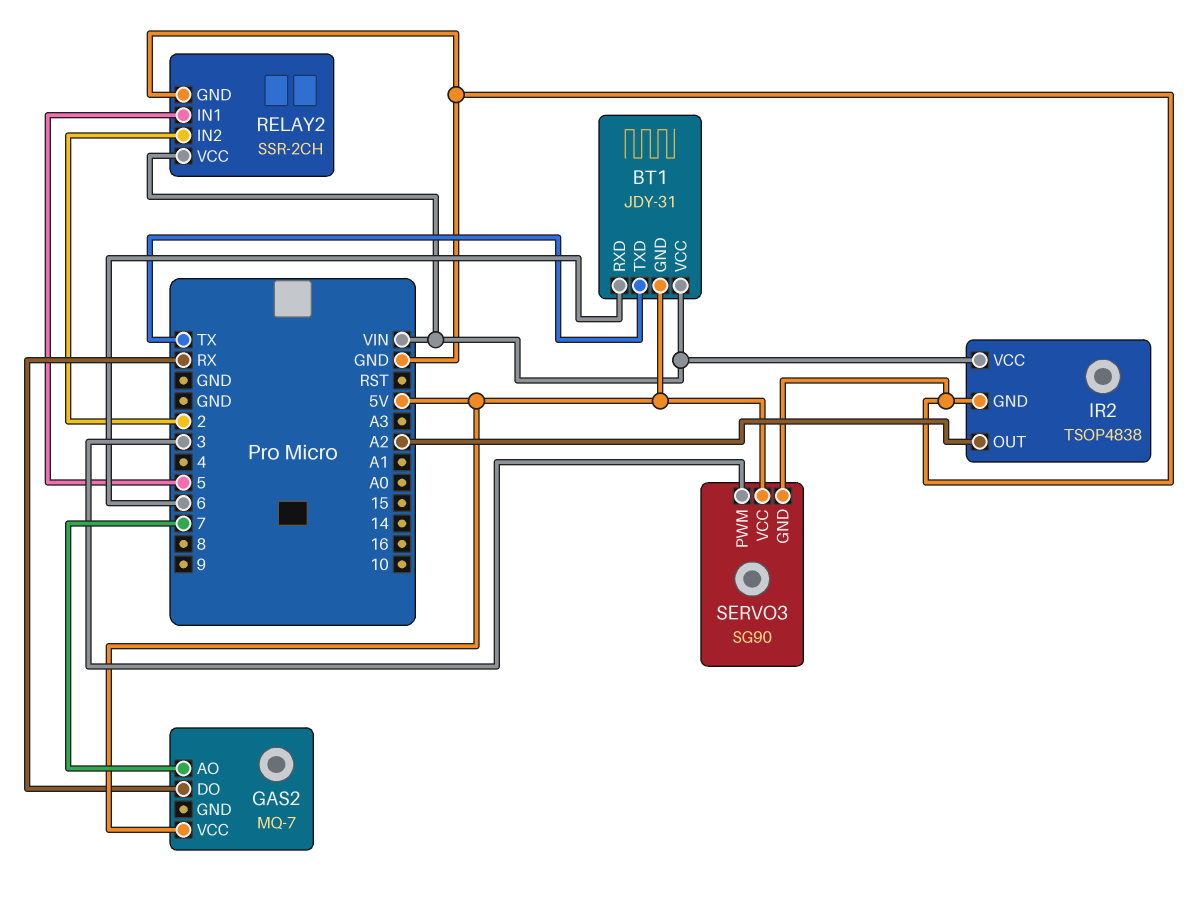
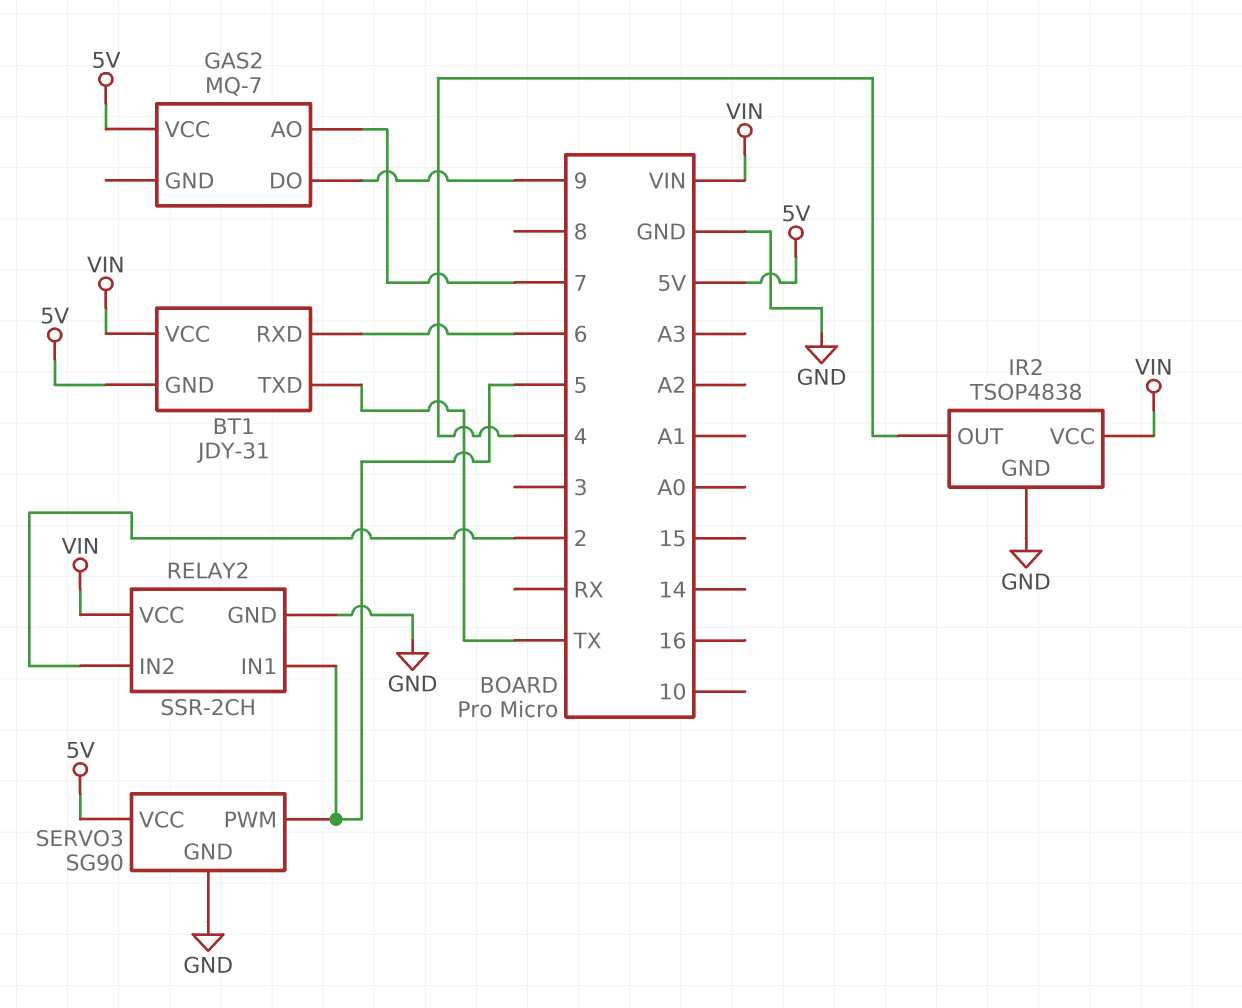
GAS2 pin DO: RX -> 9
IR2 pin OUT: A2 -> 4
SERVO3 pin PWM: 3 -> 5

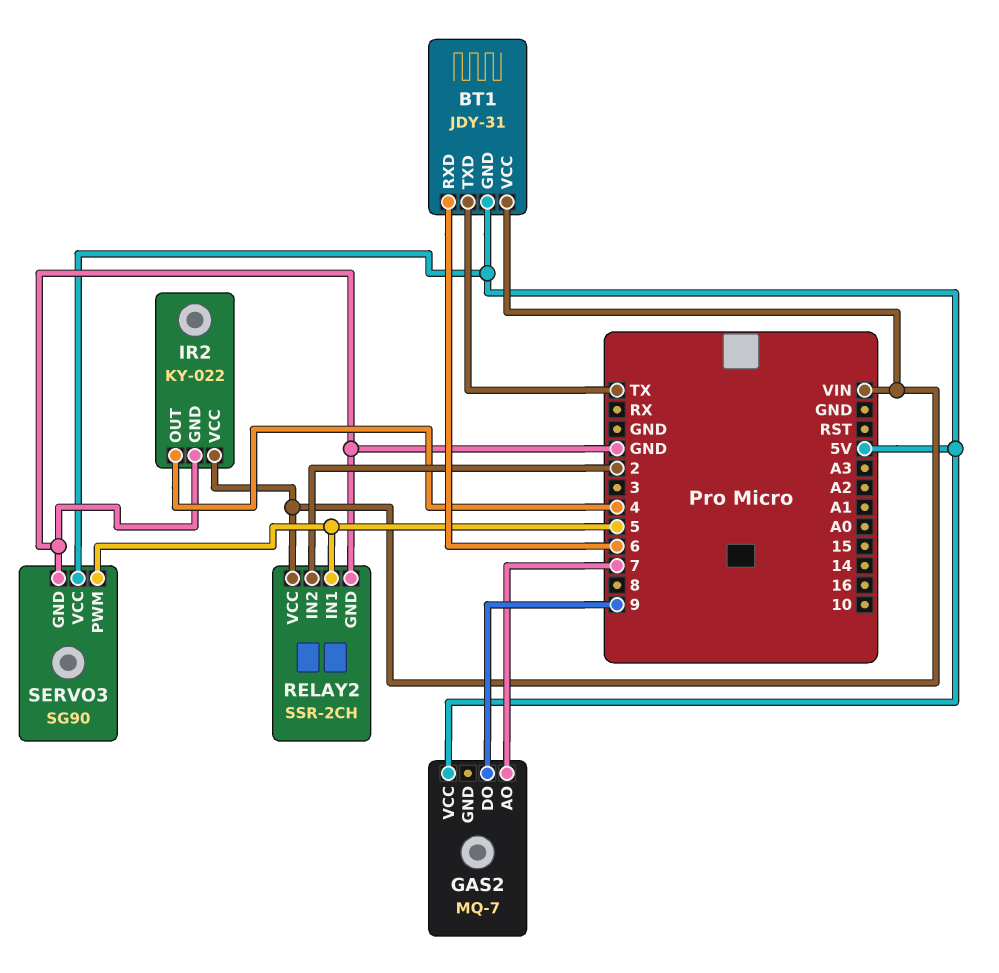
IR2: TSOP4838 -> KY-022

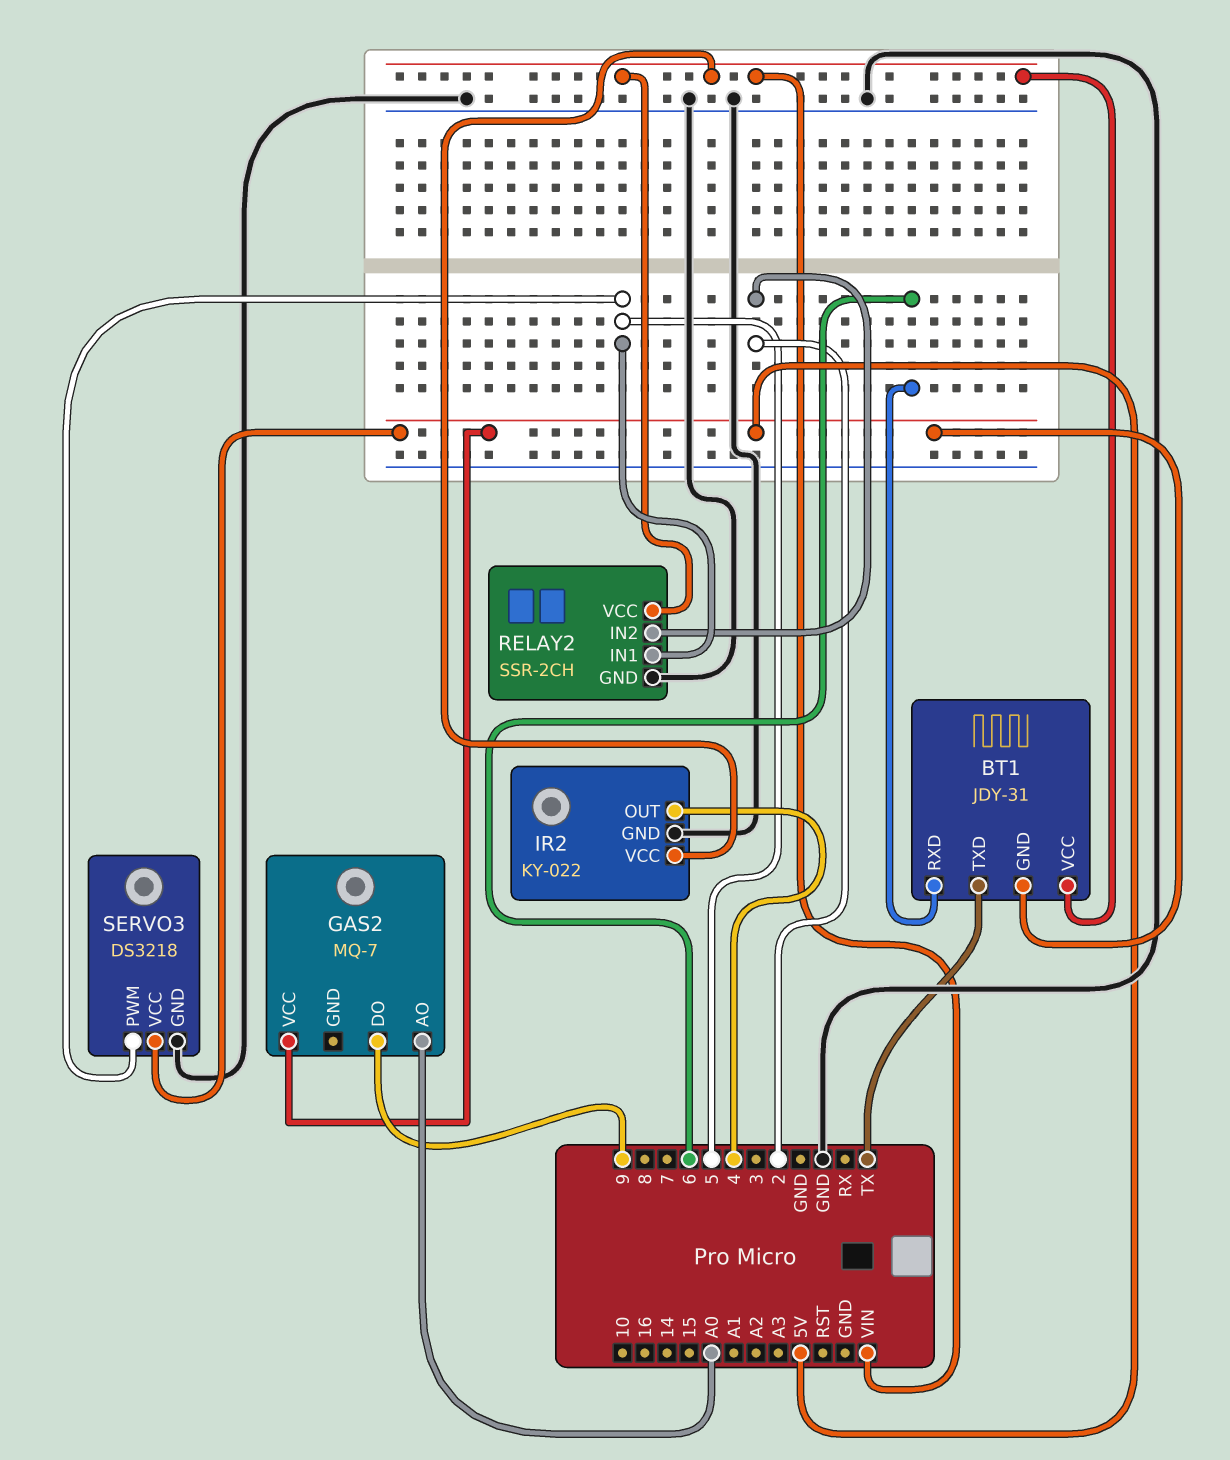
GAS2 pin AO: 7 -> A0
SERVO3: SG90 -> DS3218

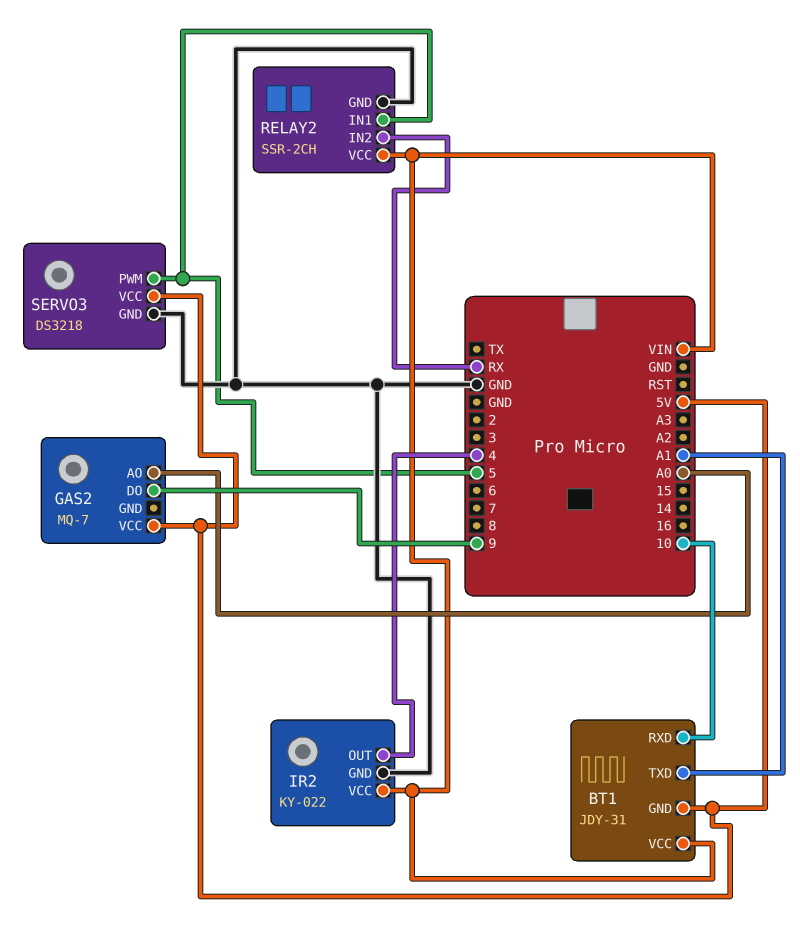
BT1 pin RXD: 6 -> 10
BT1 pin TXD: TX -> A1
RELAY2 pin IN2: 2 -> RX

